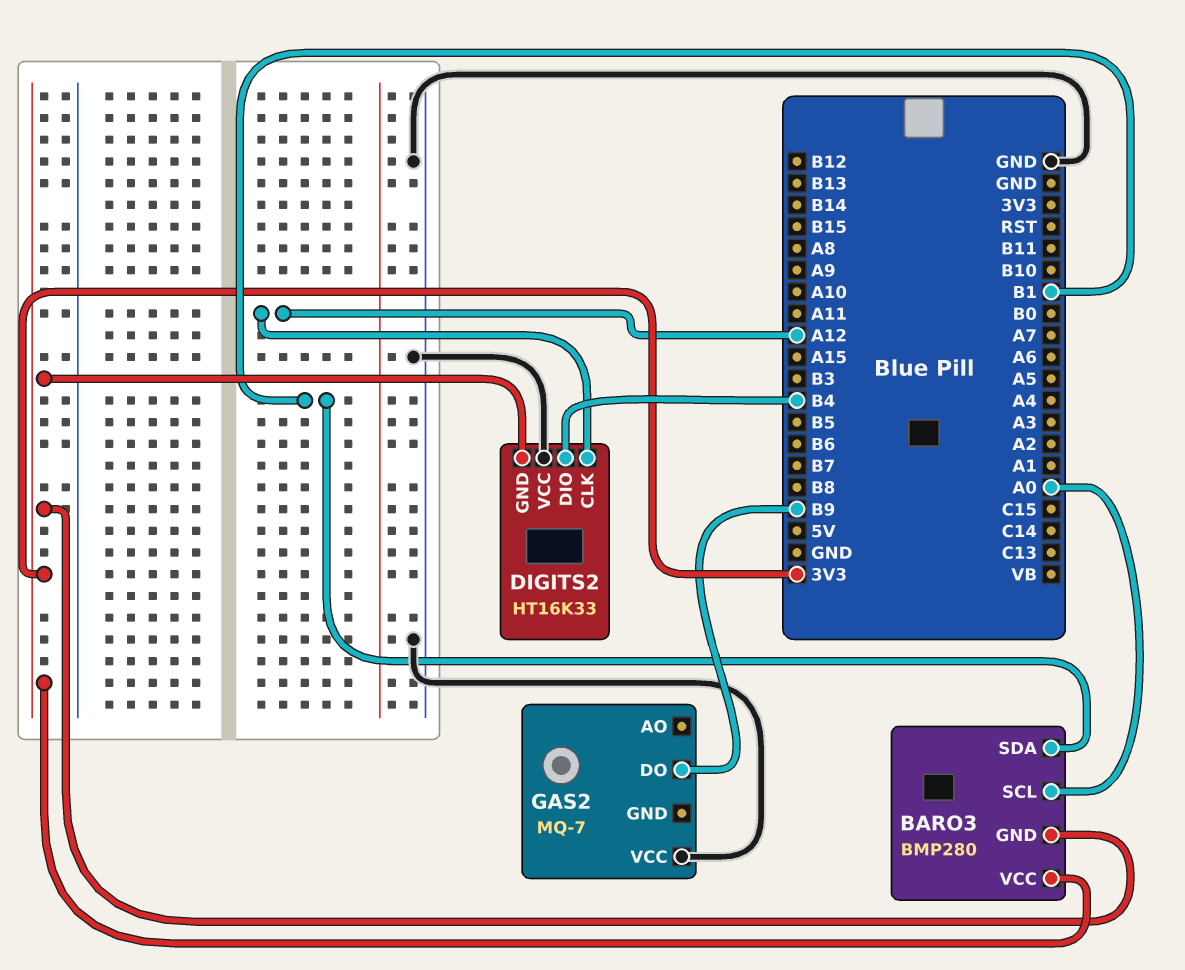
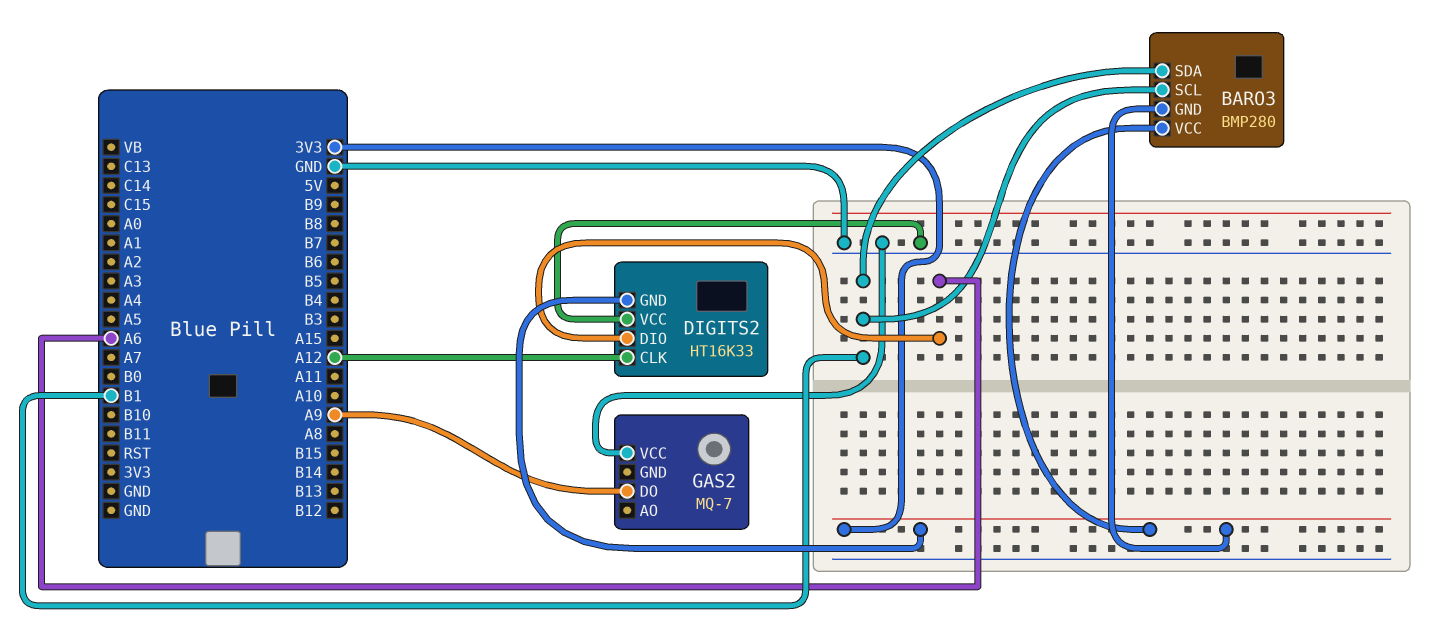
BARO3 pin SCL: A0 -> B1
DIGITS2 pin DIO: B4 -> A6
GAS2 pin DO: B9 -> A9

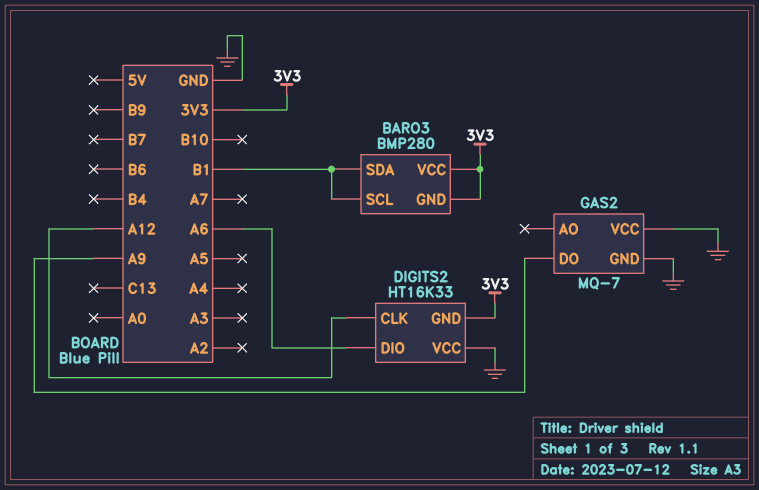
GAS2 pin GND: none -> GND

